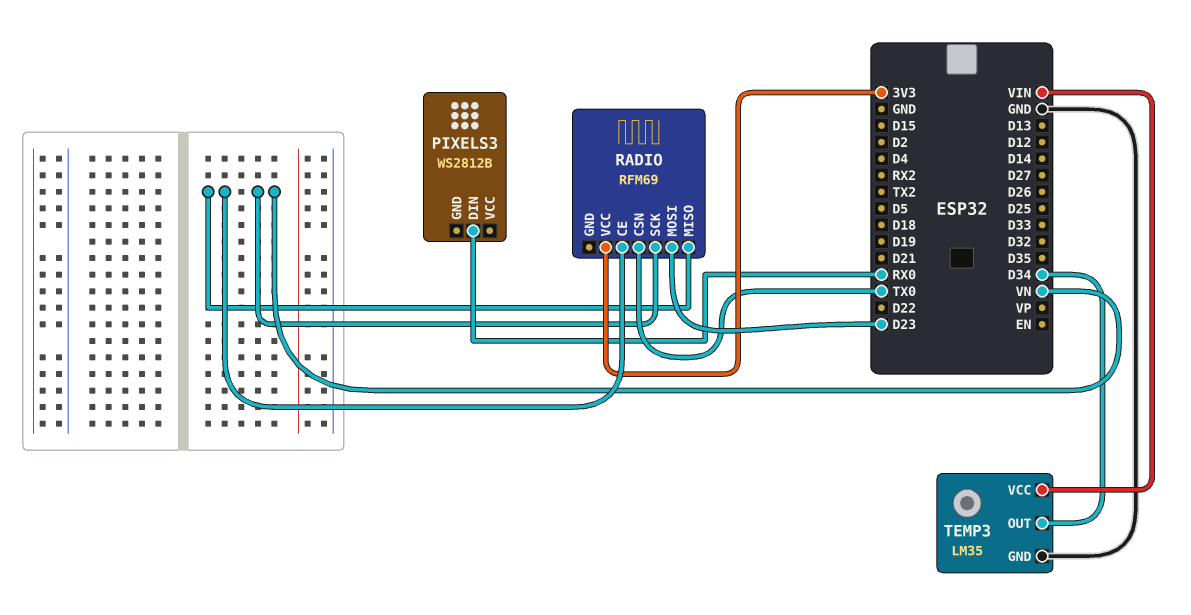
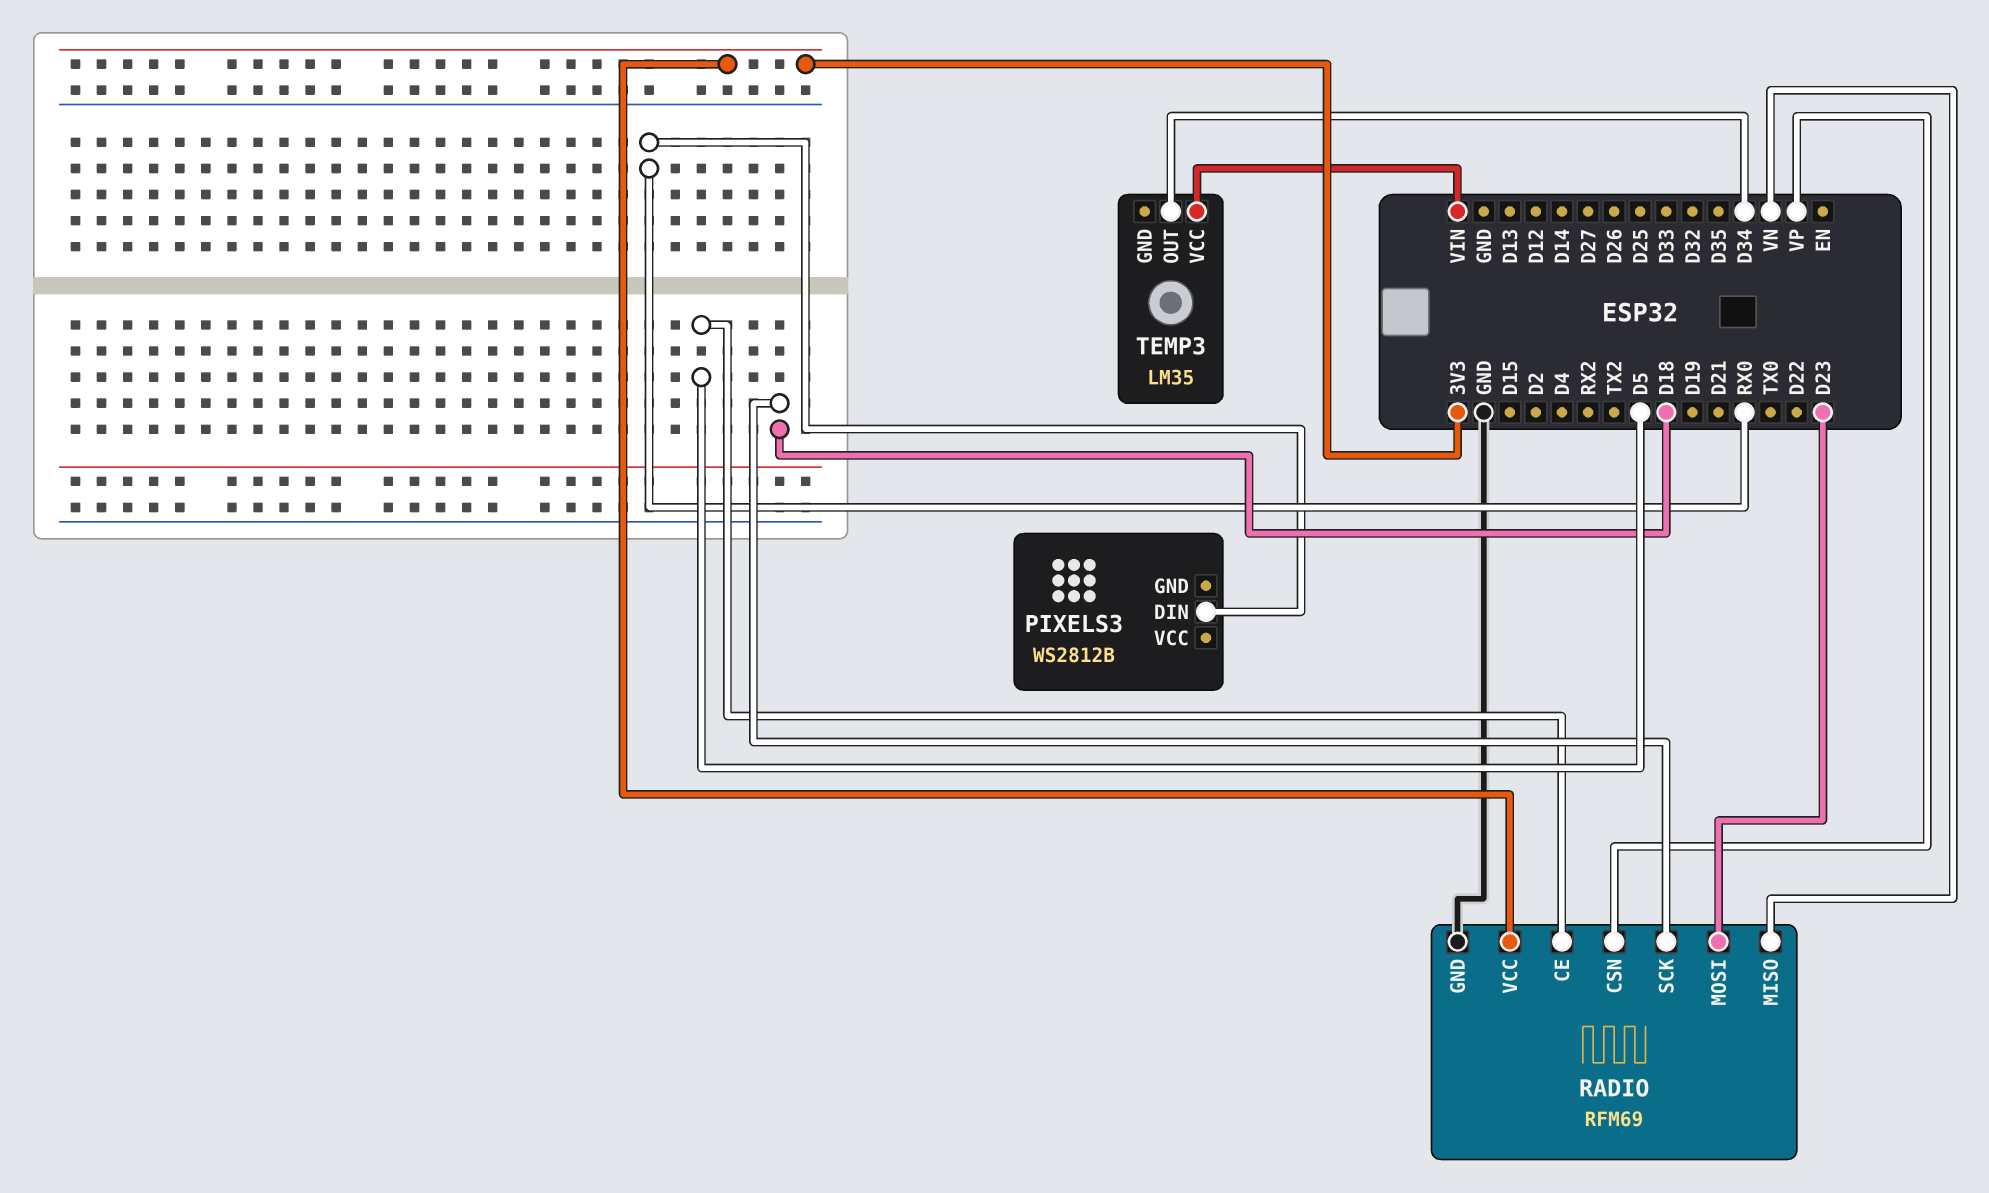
RADIO pin CE: VN -> D5
RADIO pin CSN: TX0 -> VP
RADIO pin GND: none -> GND
RADIO pin SCK: VN -> D18
TEMP3 pin GND: GND -> none

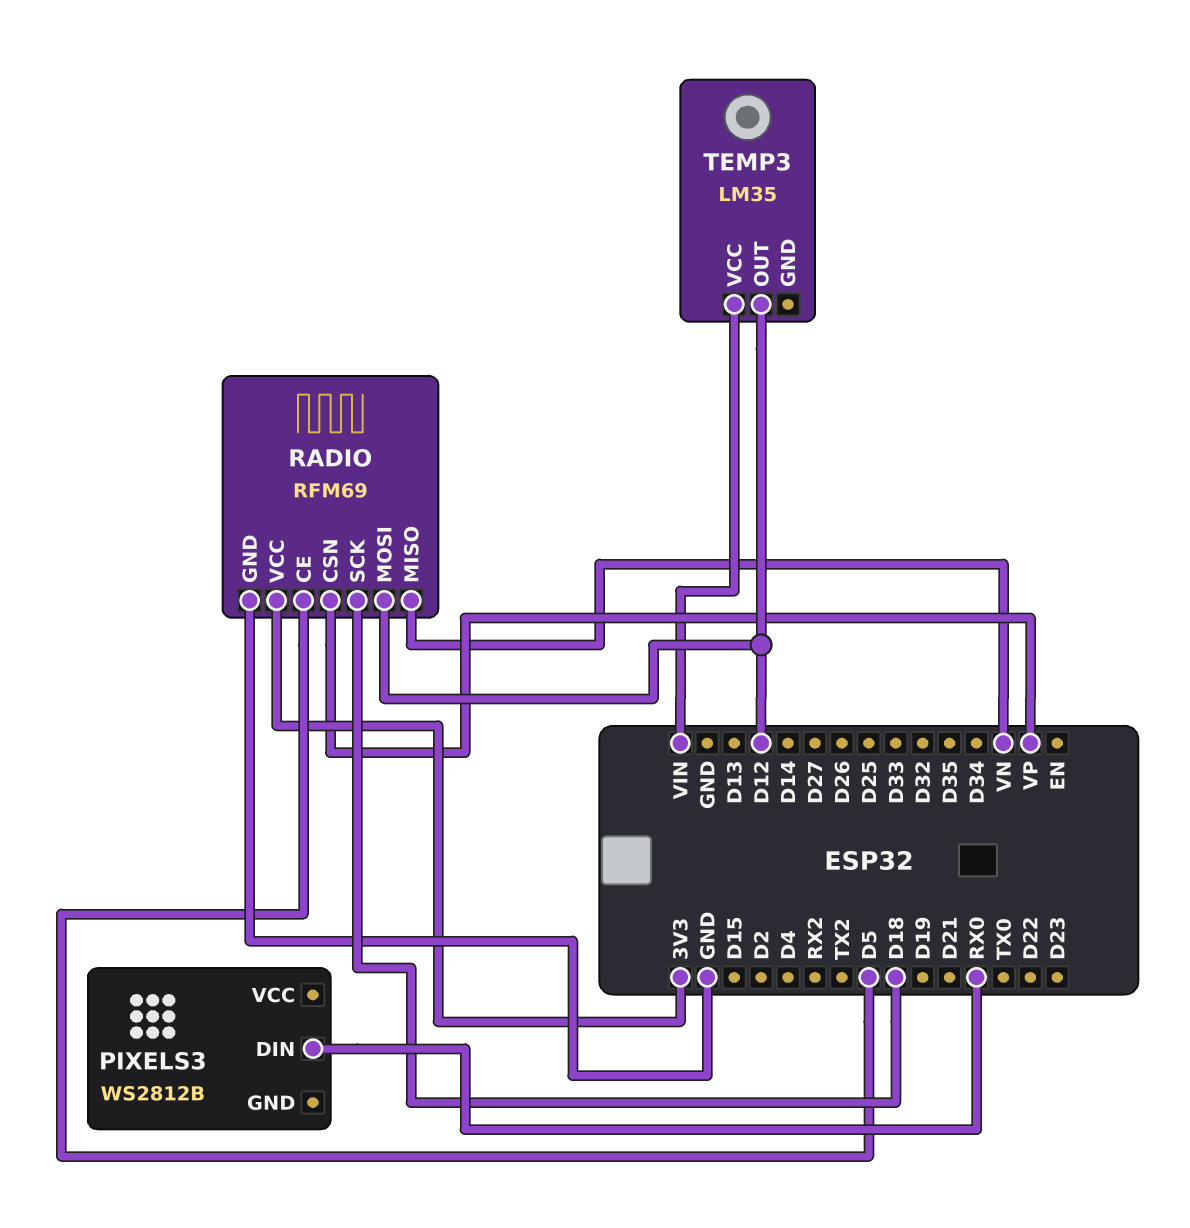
RADIO pin MOSI: D23 -> D12
TEMP3 pin OUT: D34 -> D12

